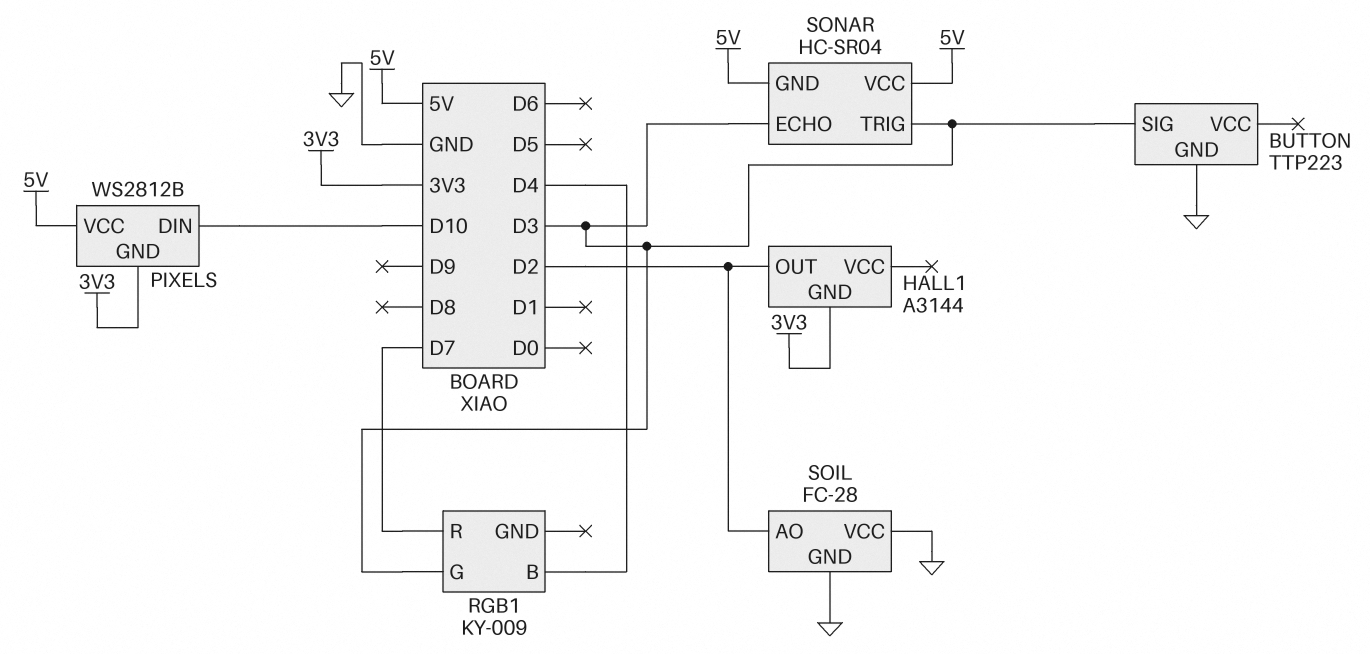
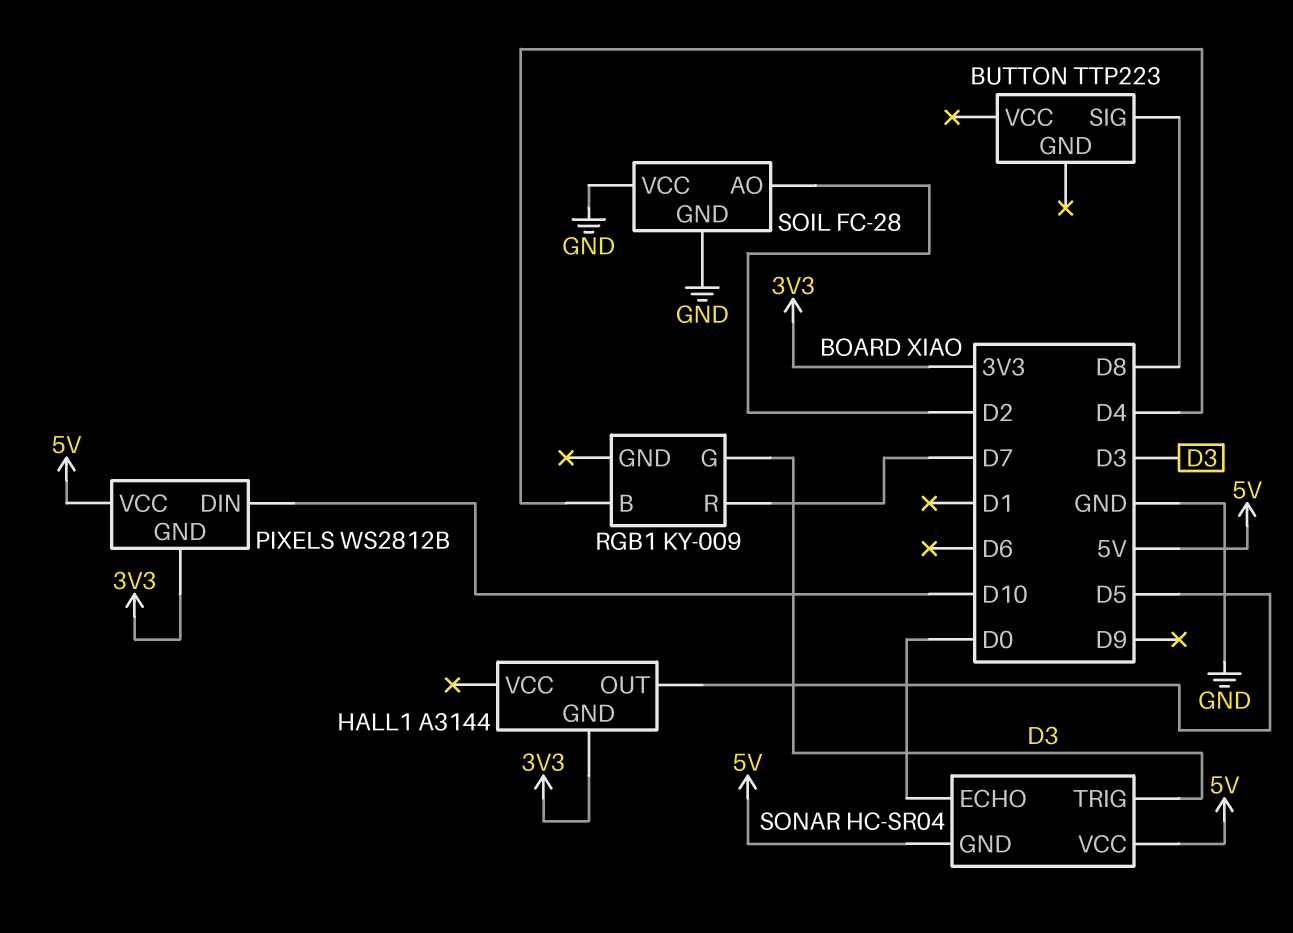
BUTTON pin GND: GND -> none
BUTTON pin SIG: D3 -> D8
HALL1 pin OUT: D2 -> D5
SONAR pin ECHO: D3 -> D0

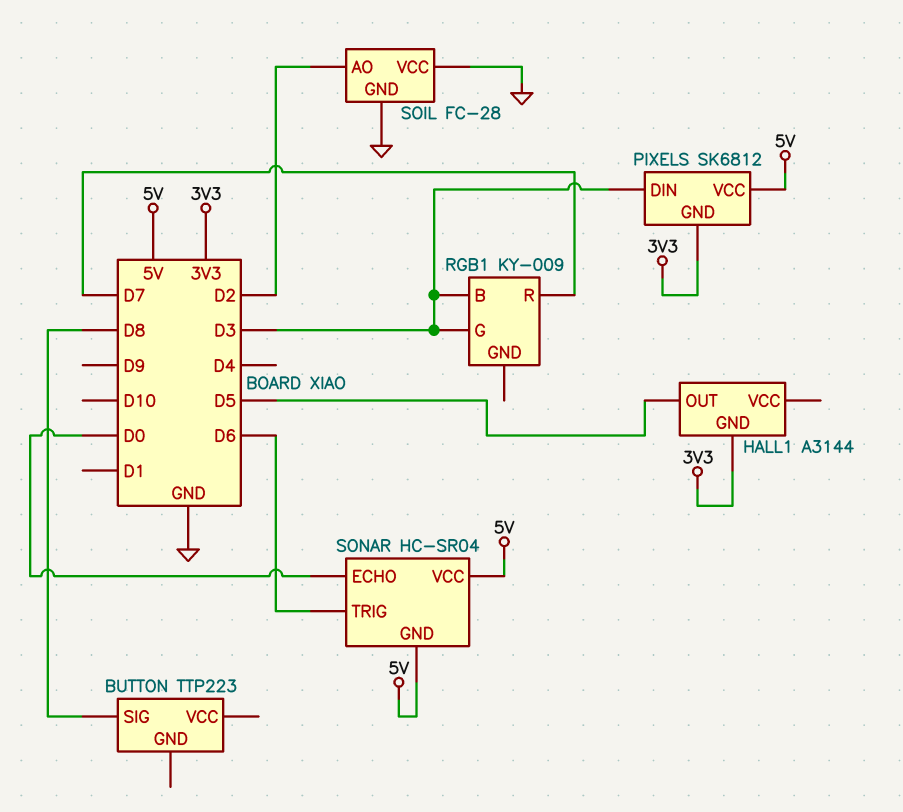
PIXELS: WS2812B -> SK6812
PIXELS pin DIN: D10 -> D3
RGB1 pin B: D4 -> D3
SONAR pin TRIG: D3 -> D6

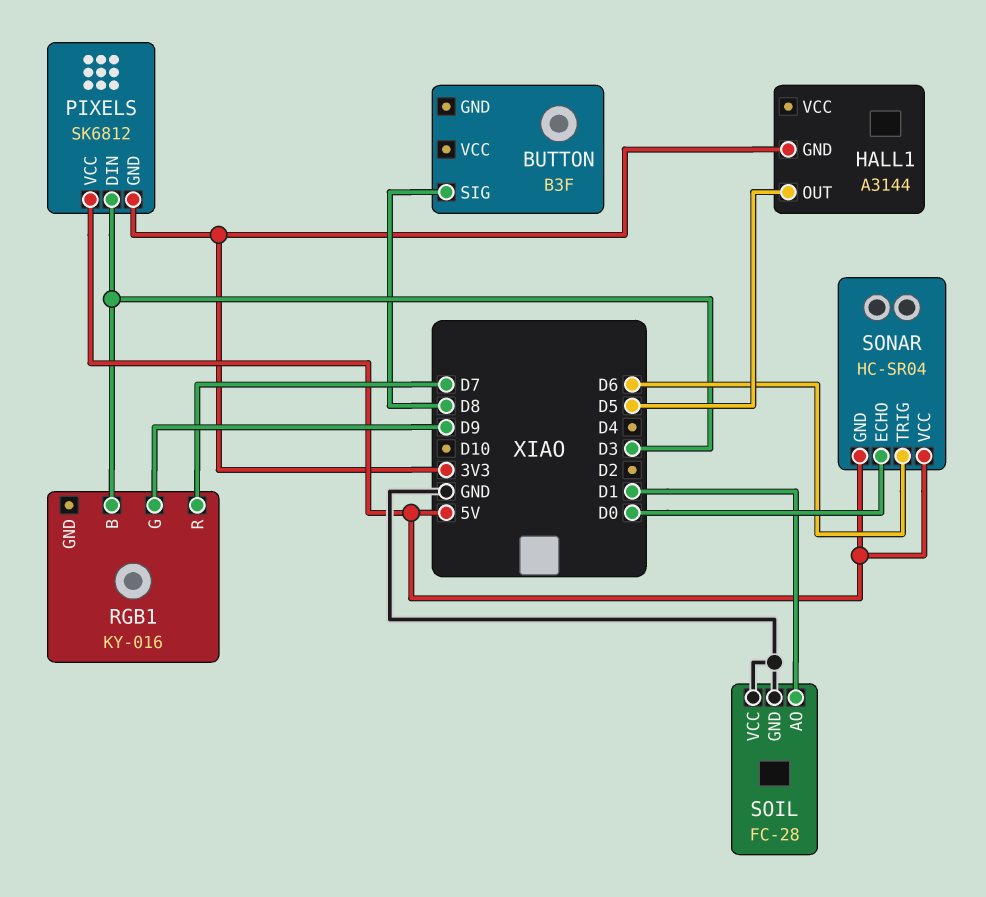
BUTTON: TTP223 -> B3F
RGB1: KY-009 -> KY-016
RGB1 pin G: D3 -> D9
SOIL pin AO: D2 -> D1

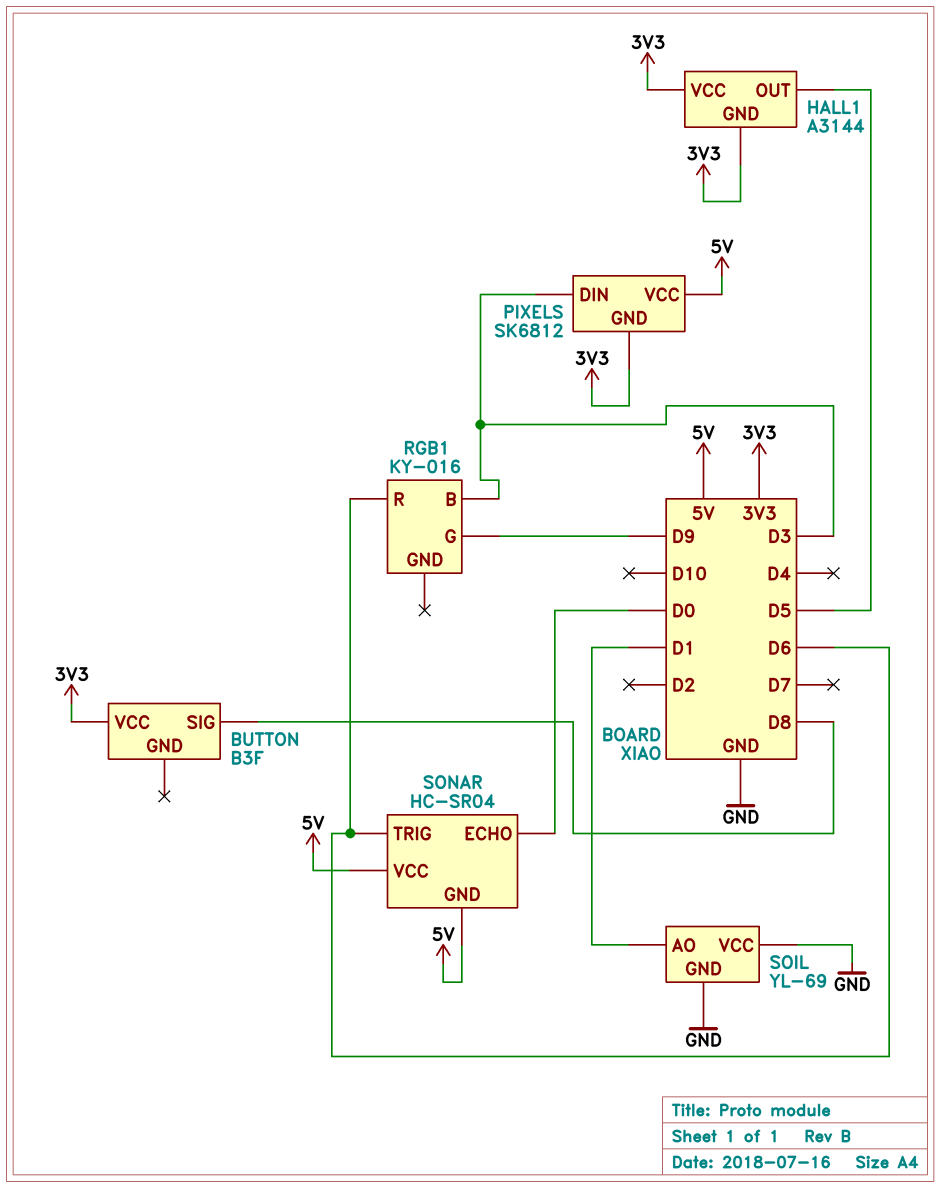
BUTTON pin VCC: none -> 3V3
HALL1 pin VCC: none -> 3V3
RGB1 pin R: D7 -> D6
SOIL: FC-28 -> YL-69

